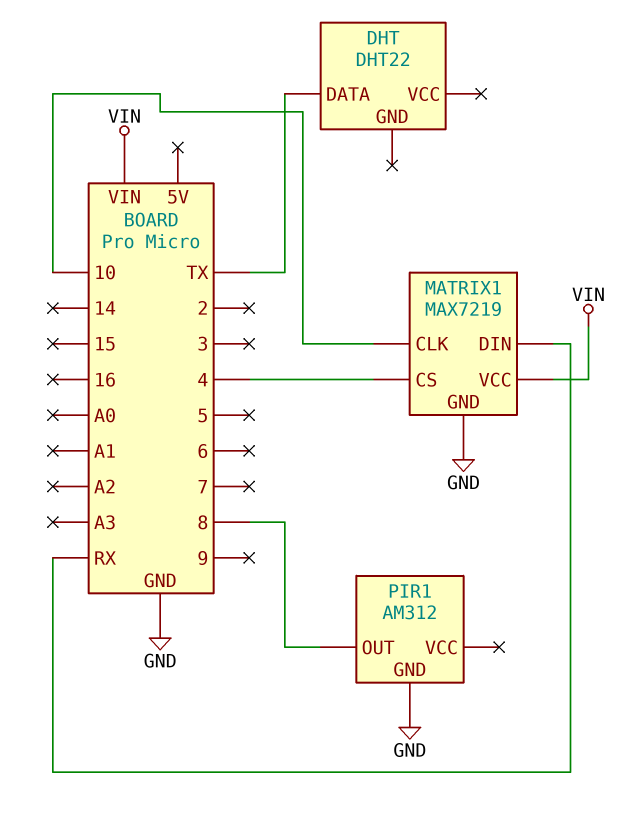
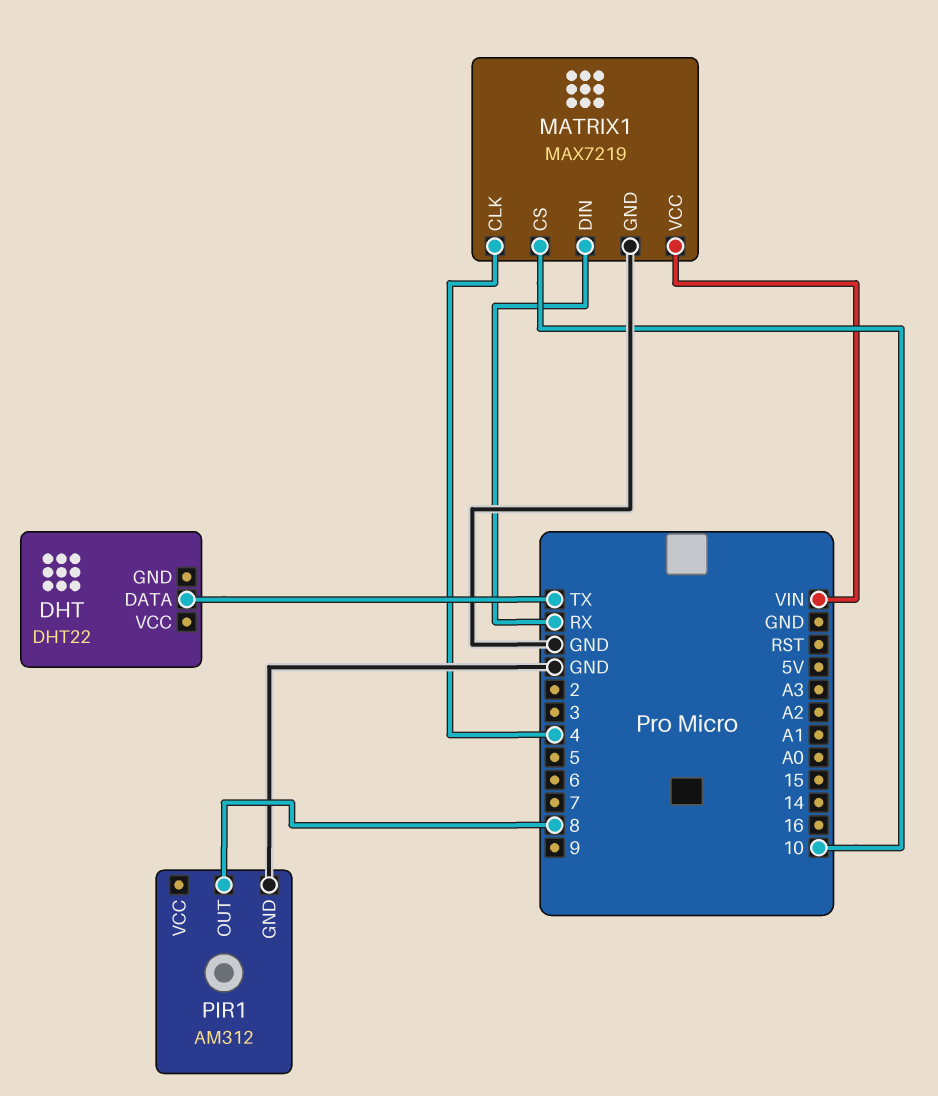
MATRIX1 pin CLK: 10 -> 4
MATRIX1 pin CS: 4 -> 10

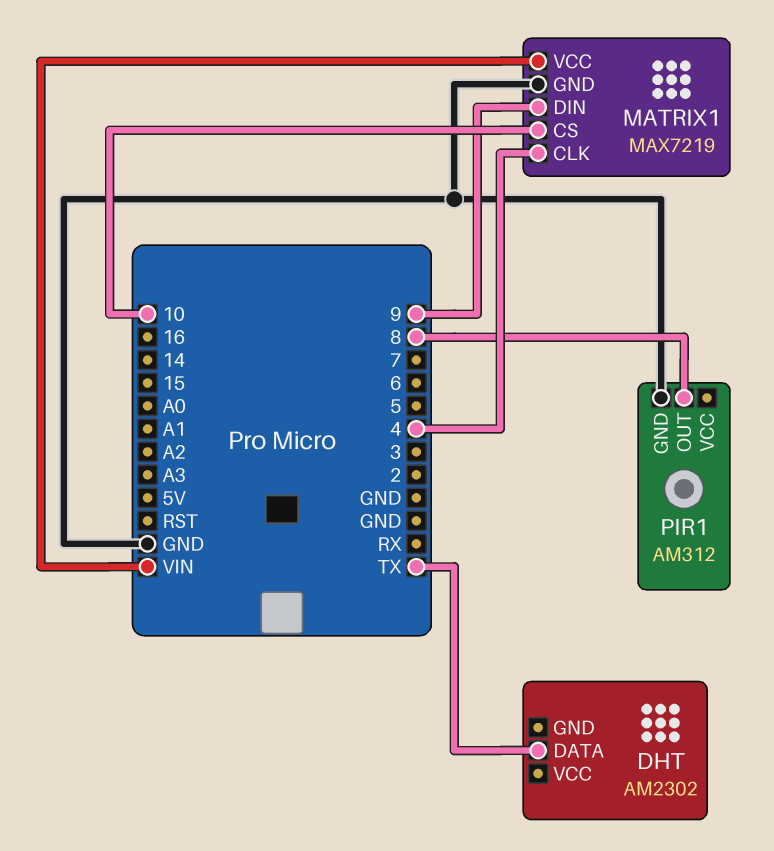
DHT: DHT22 -> AM2302
MATRIX1 pin DIN: RX -> 9

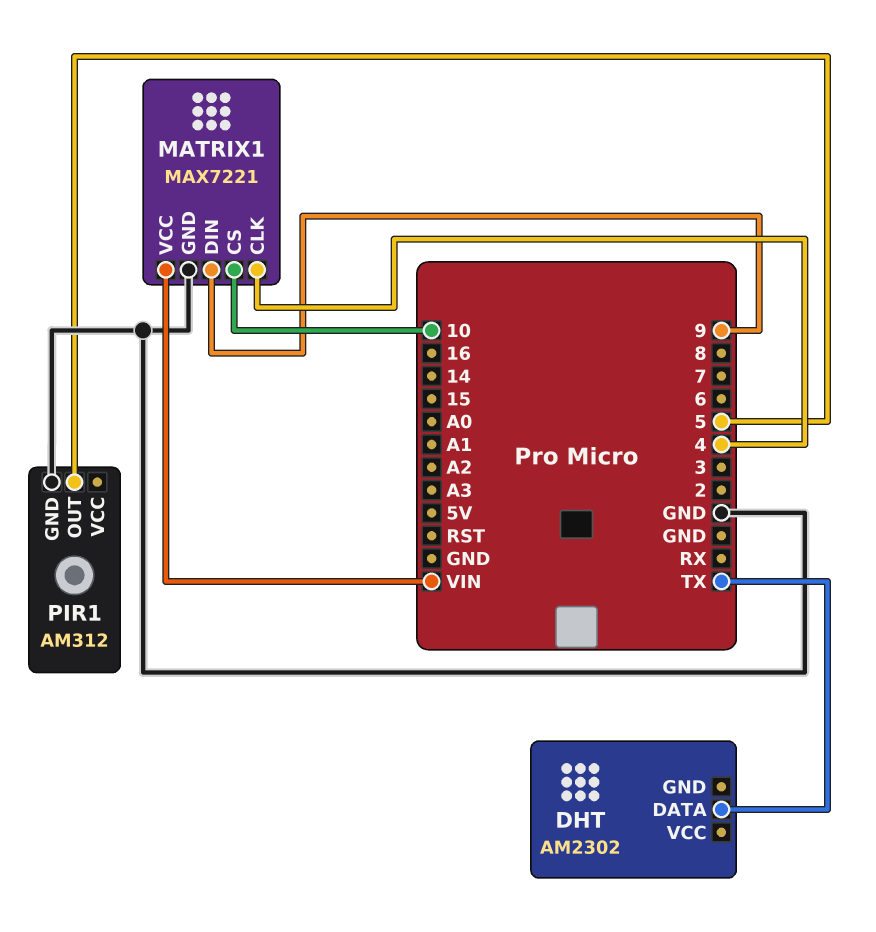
MATRIX1: MAX7219 -> MAX7221
PIR1 pin OUT: 8 -> 5

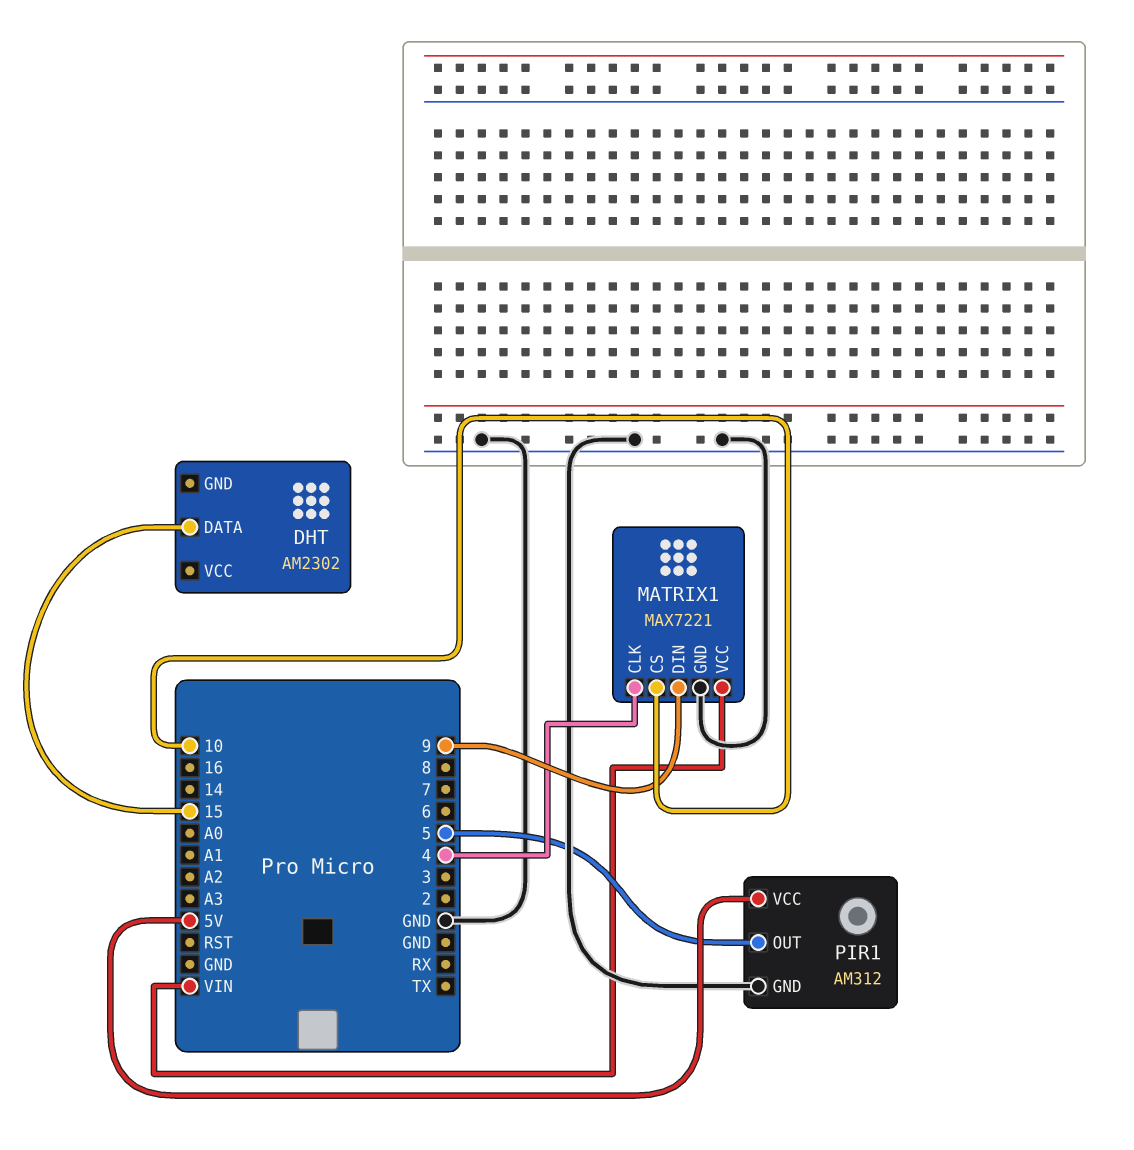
DHT pin DATA: TX -> 15
PIR1 pin VCC: none -> 5V

